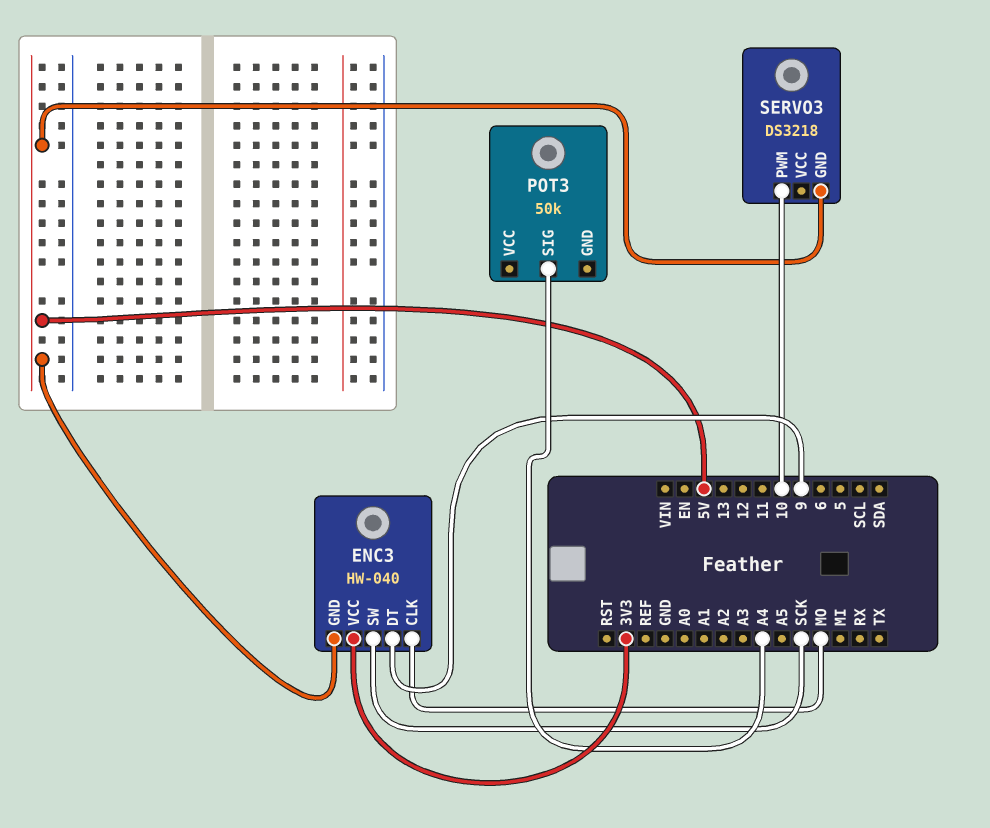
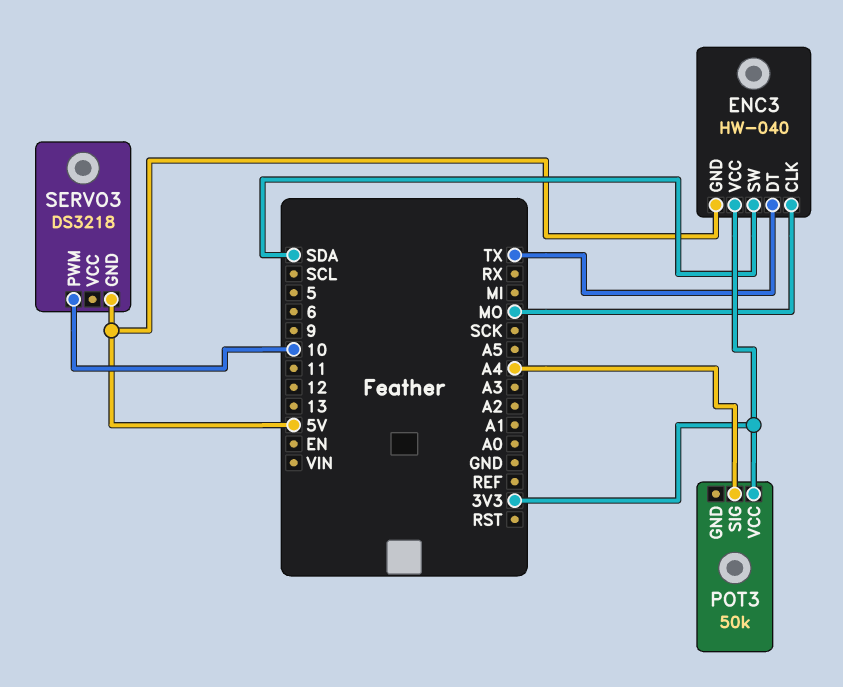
ENC3 pin DT: 9 -> TX
ENC3 pin SW: SCK -> SDA
POT3 pin VCC: none -> 3V3

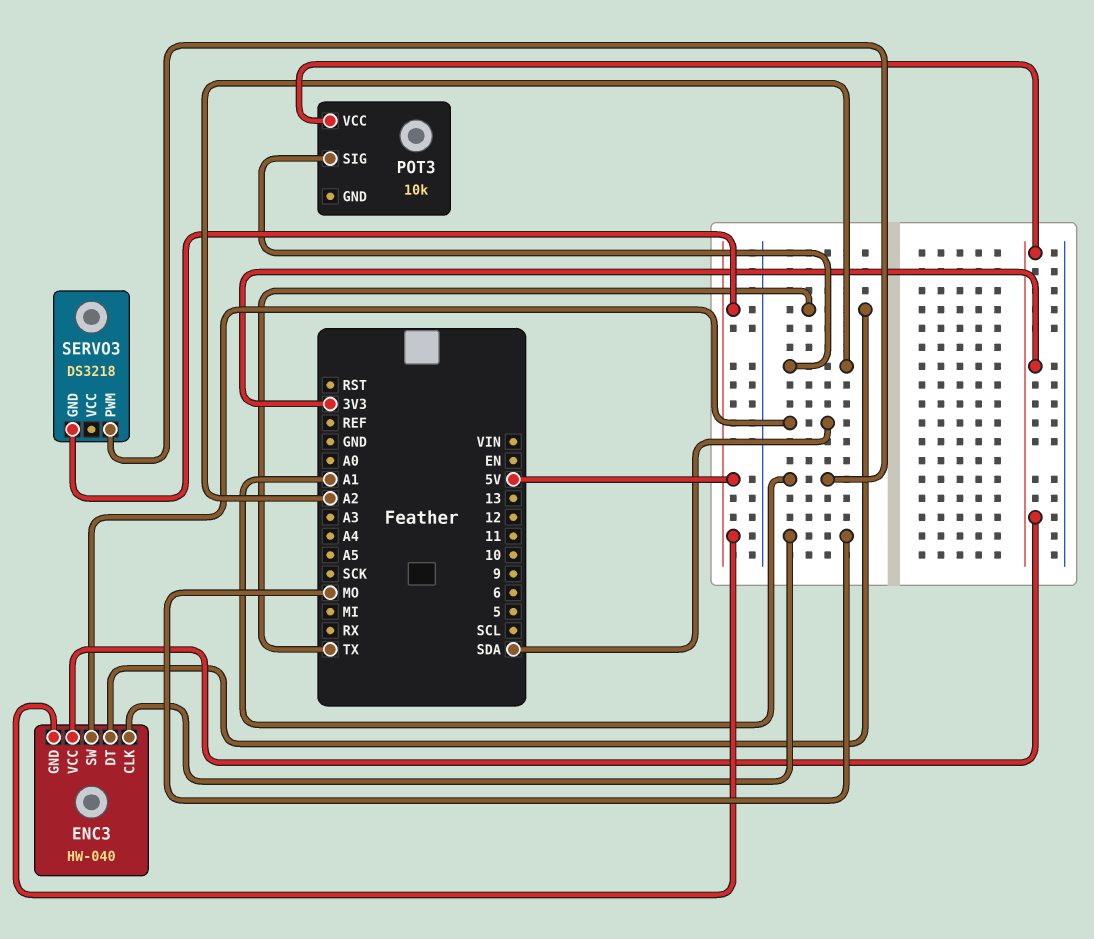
POT3: 50k -> 10k
POT3 pin SIG: A4 -> A2
SERVO3 pin PWM: 10 -> A1

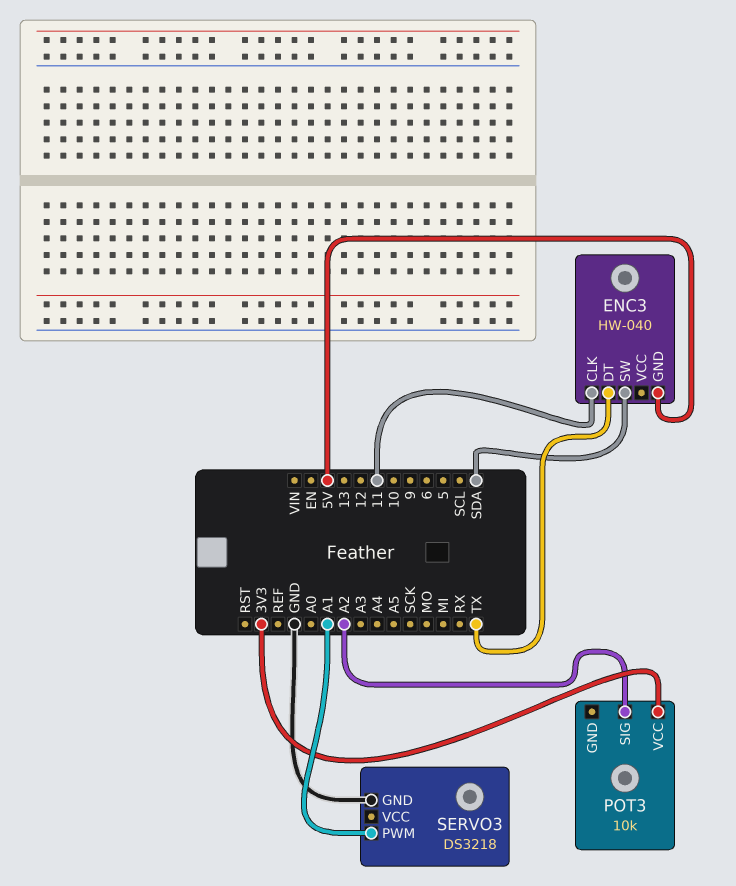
ENC3 pin CLK: MO -> 11
ENC3 pin VCC: 3V3 -> none
SERVO3 pin GND: 5V -> GND

